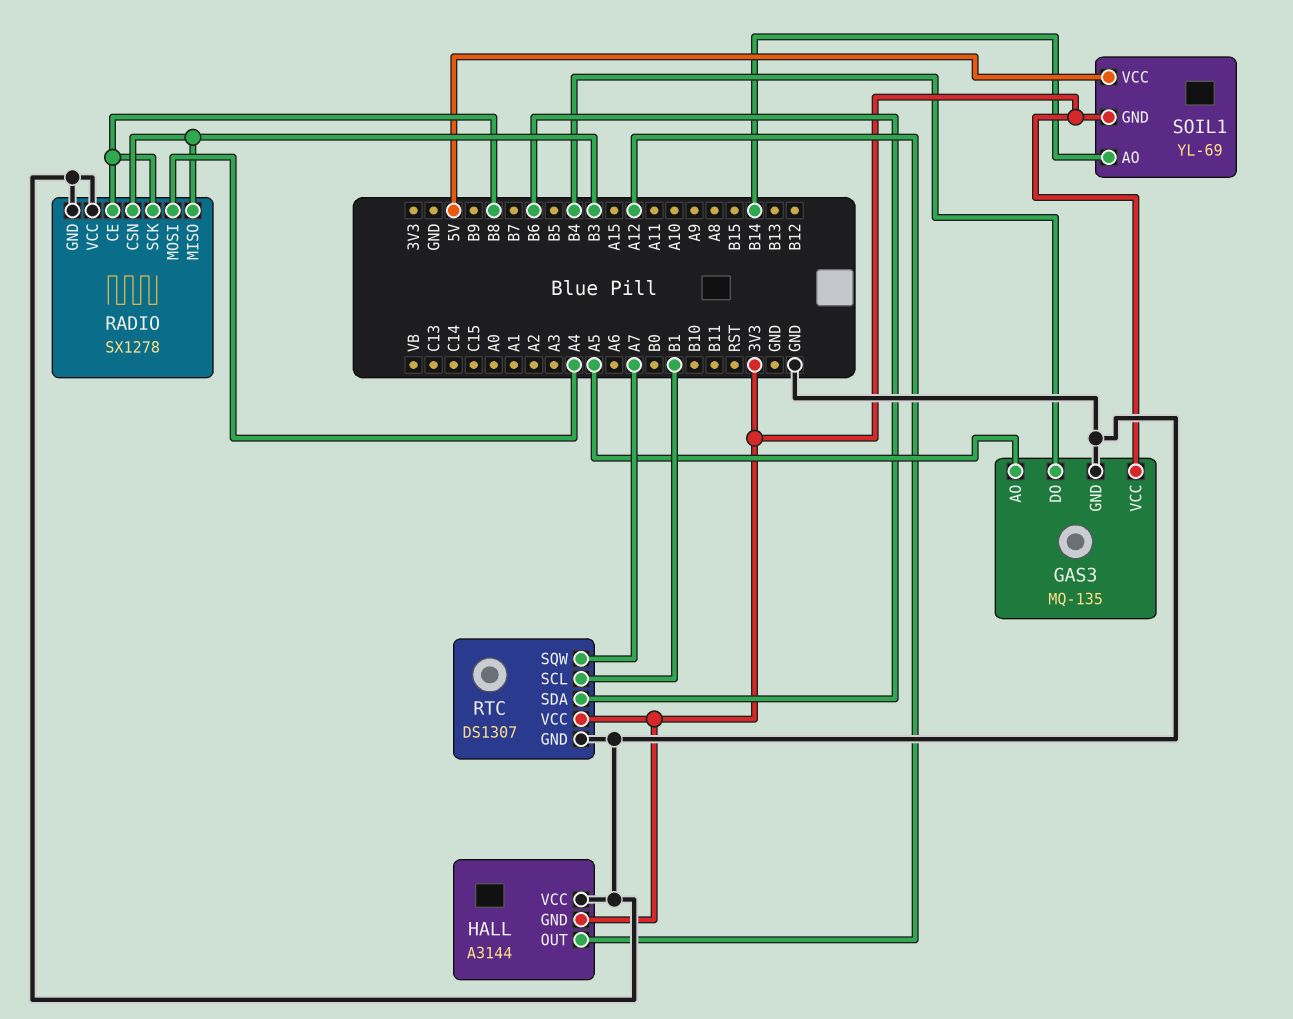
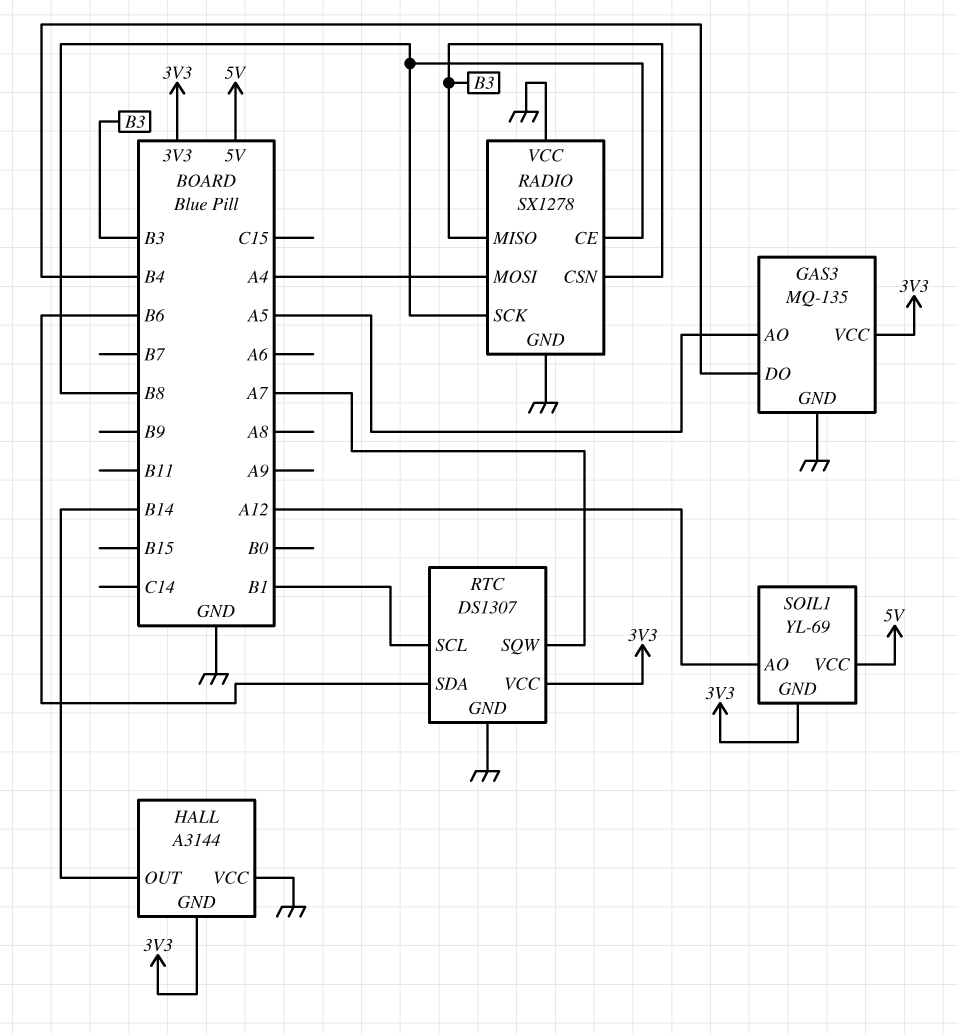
HALL pin OUT: A12 -> B14
SOIL1 pin AO: B14 -> A12

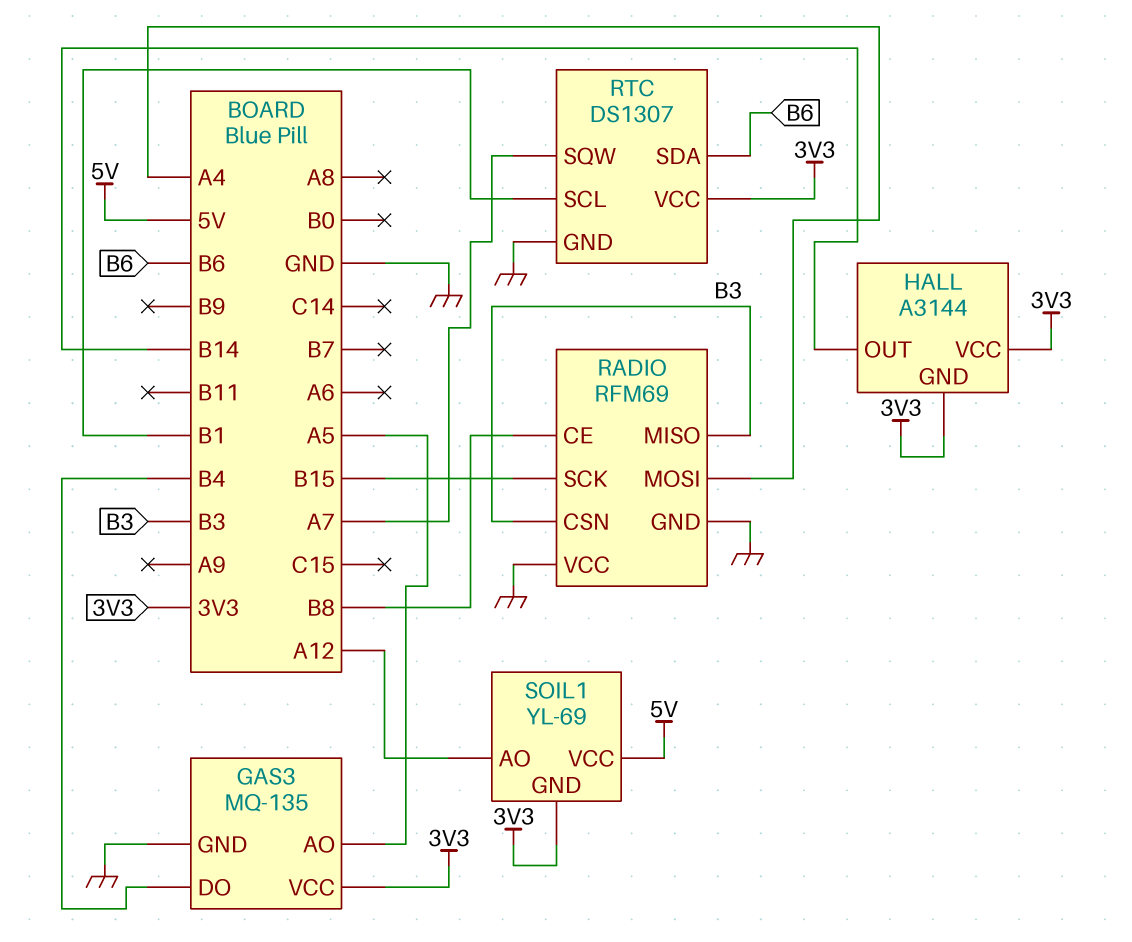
HALL pin VCC: GND -> 3V3
RADIO: SX1278 -> RFM69
RADIO pin SCK: B8 -> B15

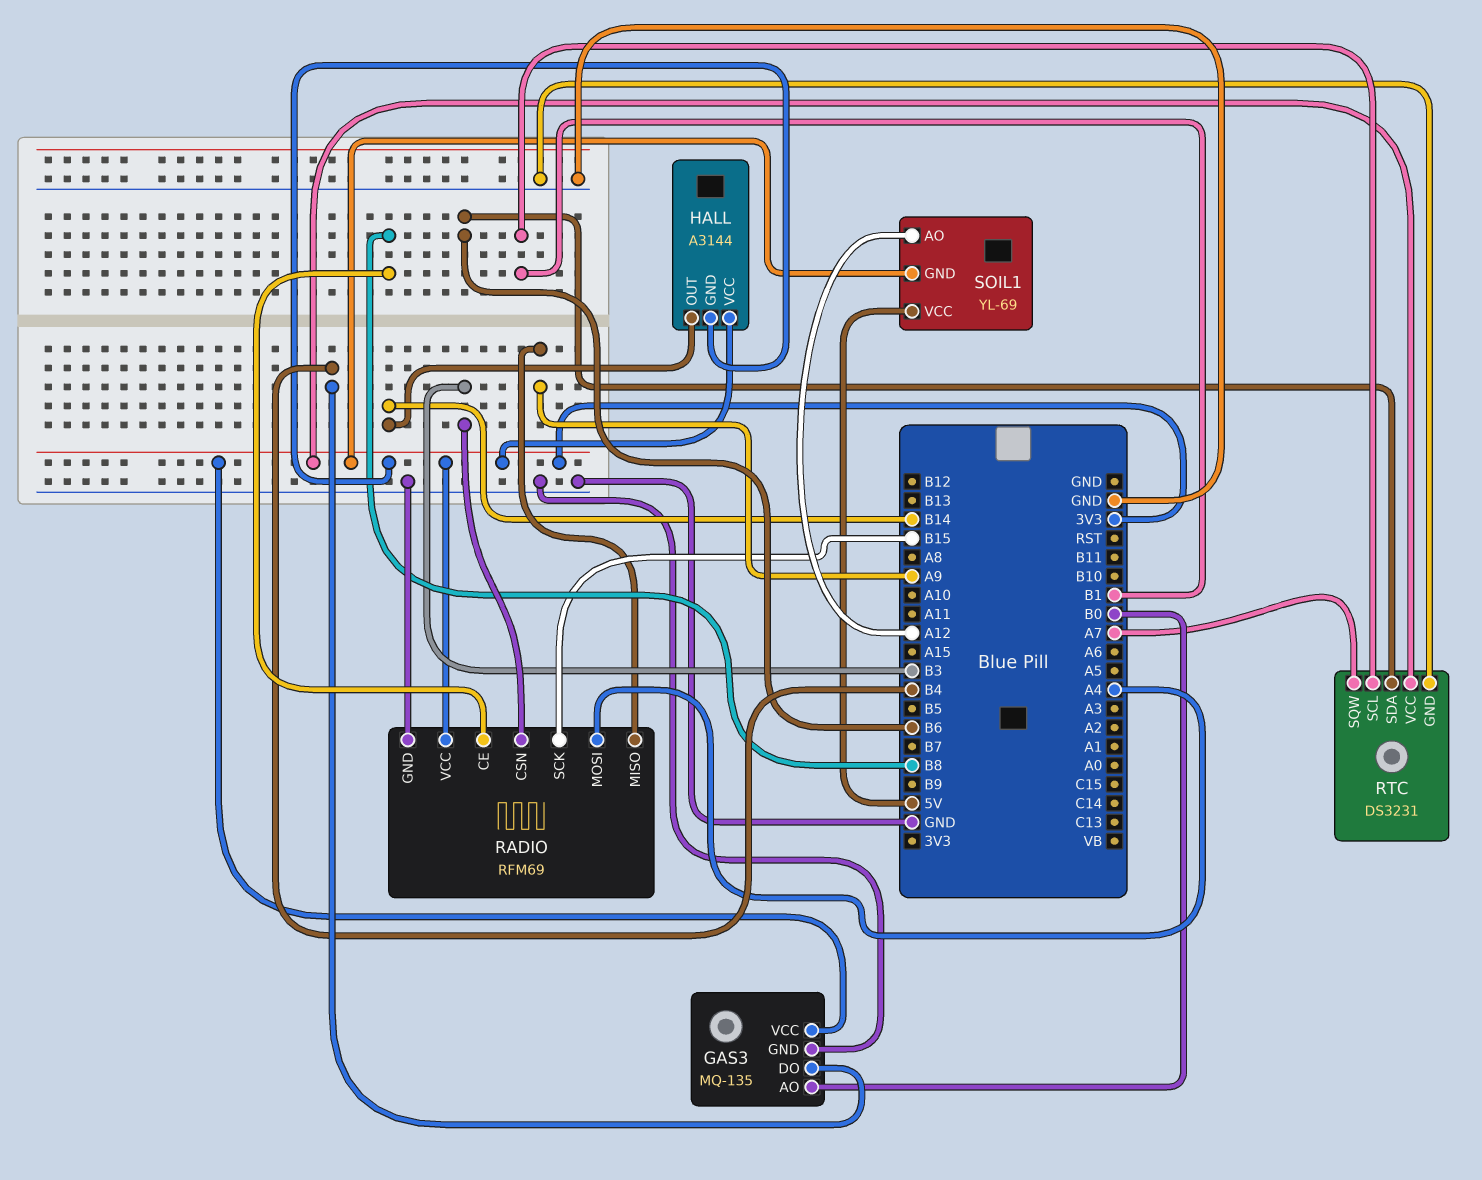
GAS3 pin AO: A5 -> B0
RADIO pin MISO: B3 -> A9
RADIO pin VCC: GND -> 3V3
RTC: DS1307 -> DS3231

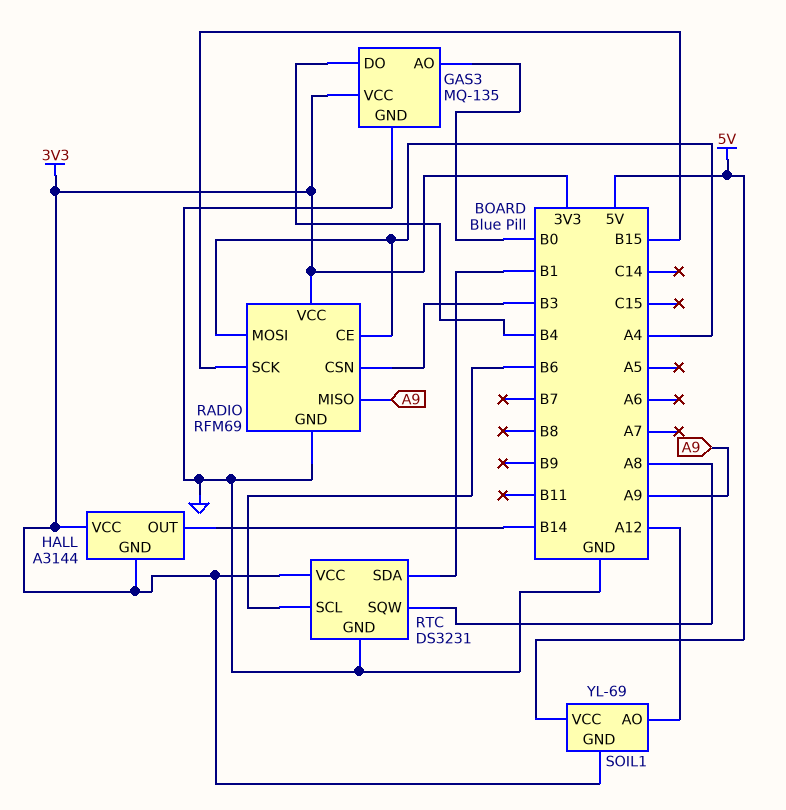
RADIO pin CE: B8 -> A4
RTC pin SCL: B1 -> B6
RTC pin SDA: B6 -> B1
RTC pin SQW: A7 -> A8

